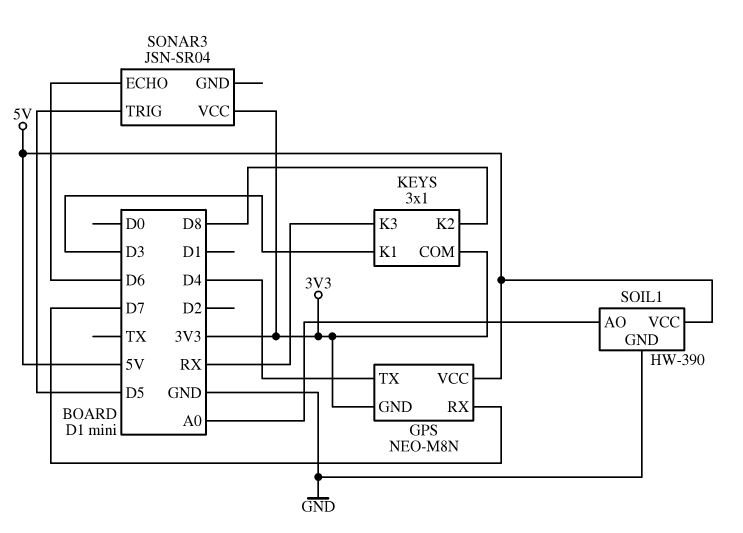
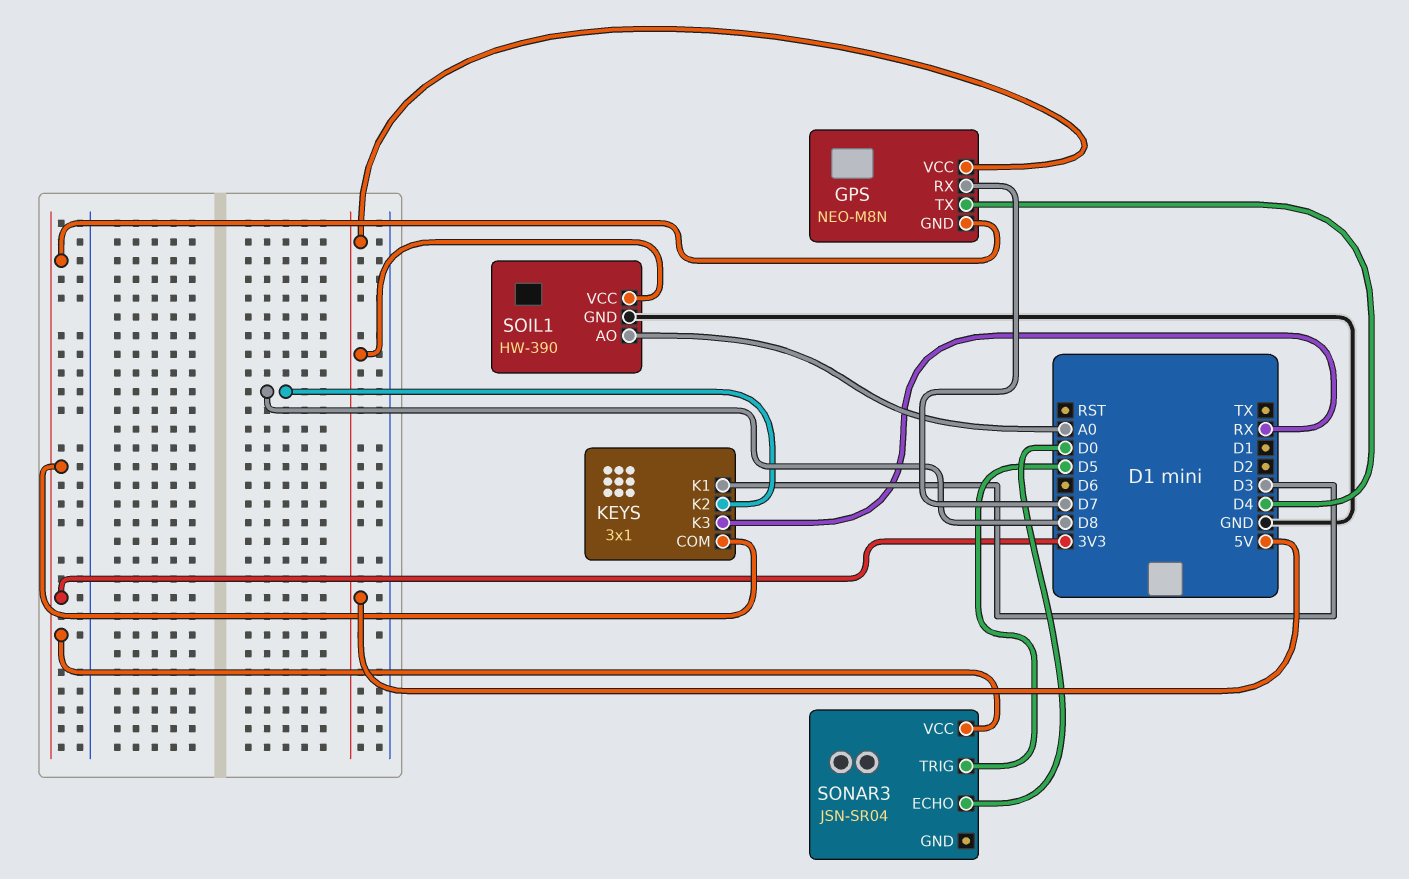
SONAR3 pin ECHO: D6 -> D0

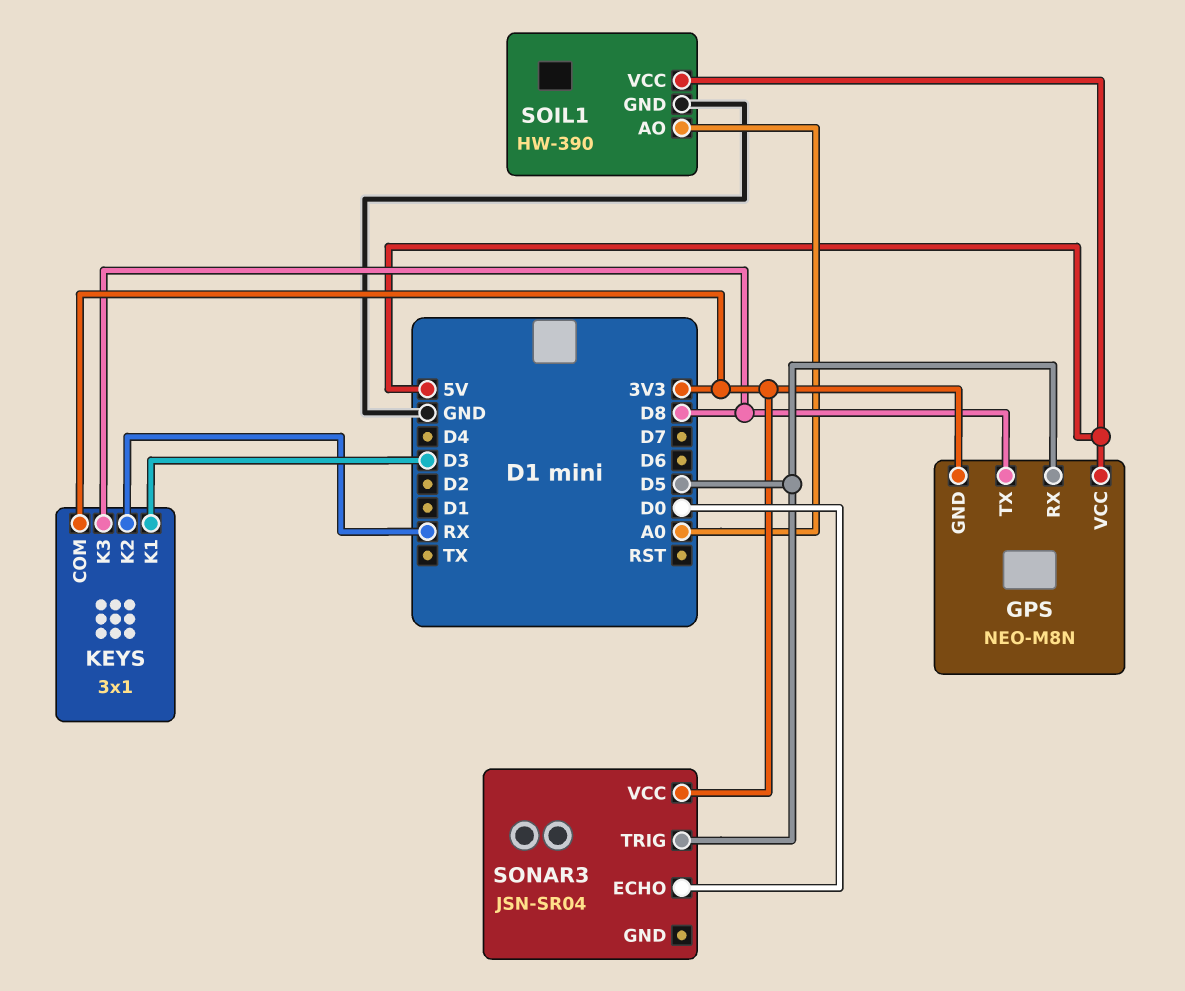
GPS pin RX: D7 -> D5
GPS pin TX: D4 -> D8
KEYS pin K2: D8 -> RX
KEYS pin K3: RX -> D8

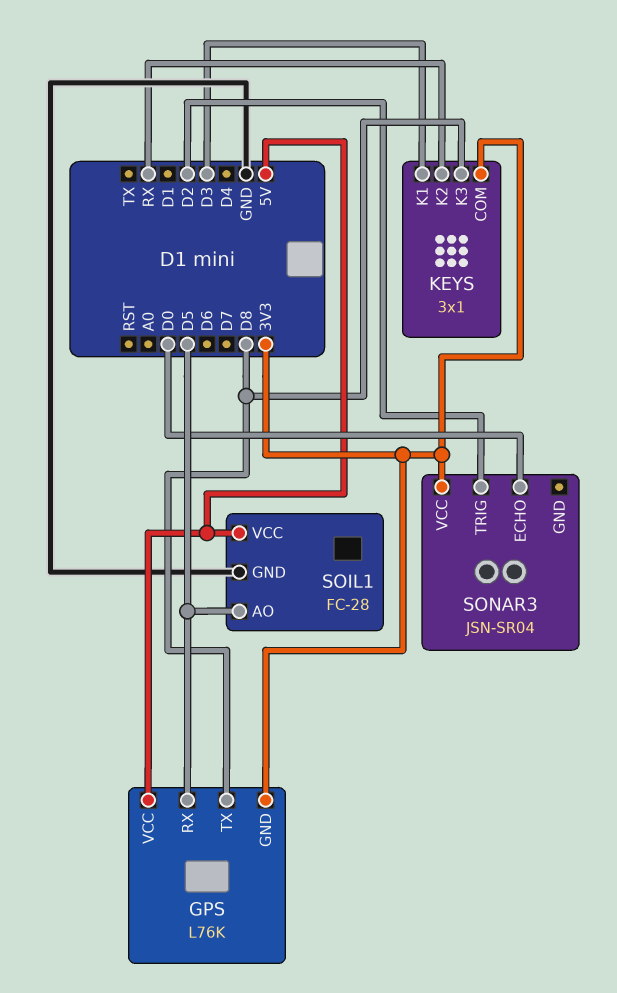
GPS: NEO-M8N -> L76K
SOIL1: HW-390 -> FC-28
SOIL1 pin AO: A0 -> D5
SONAR3 pin TRIG: D5 -> D2

